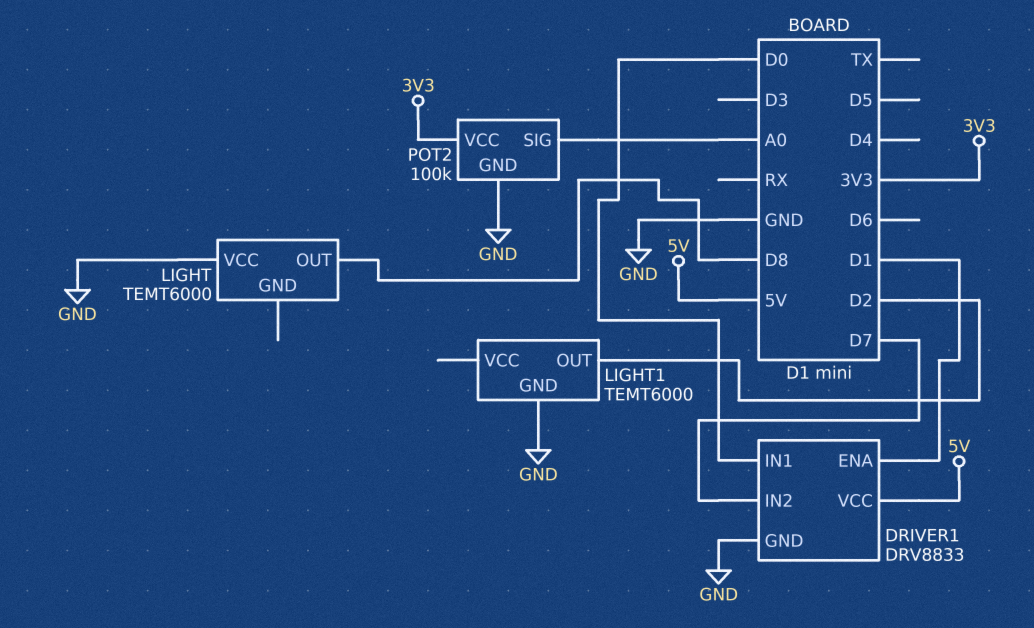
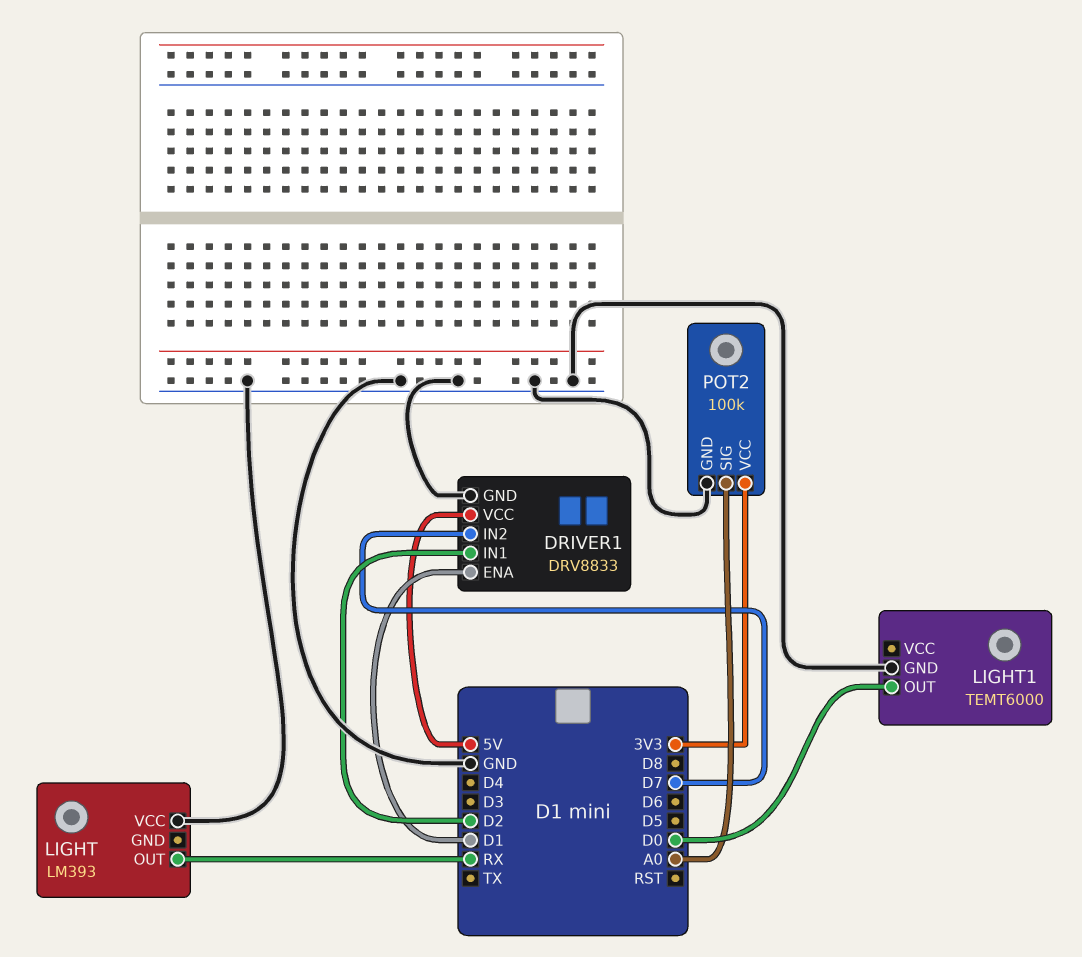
DRIVER1 pin IN1: D0 -> D2
LIGHT: TEMT6000 -> LM393
LIGHT pin OUT: D8 -> RX
LIGHT1 pin OUT: D2 -> D0

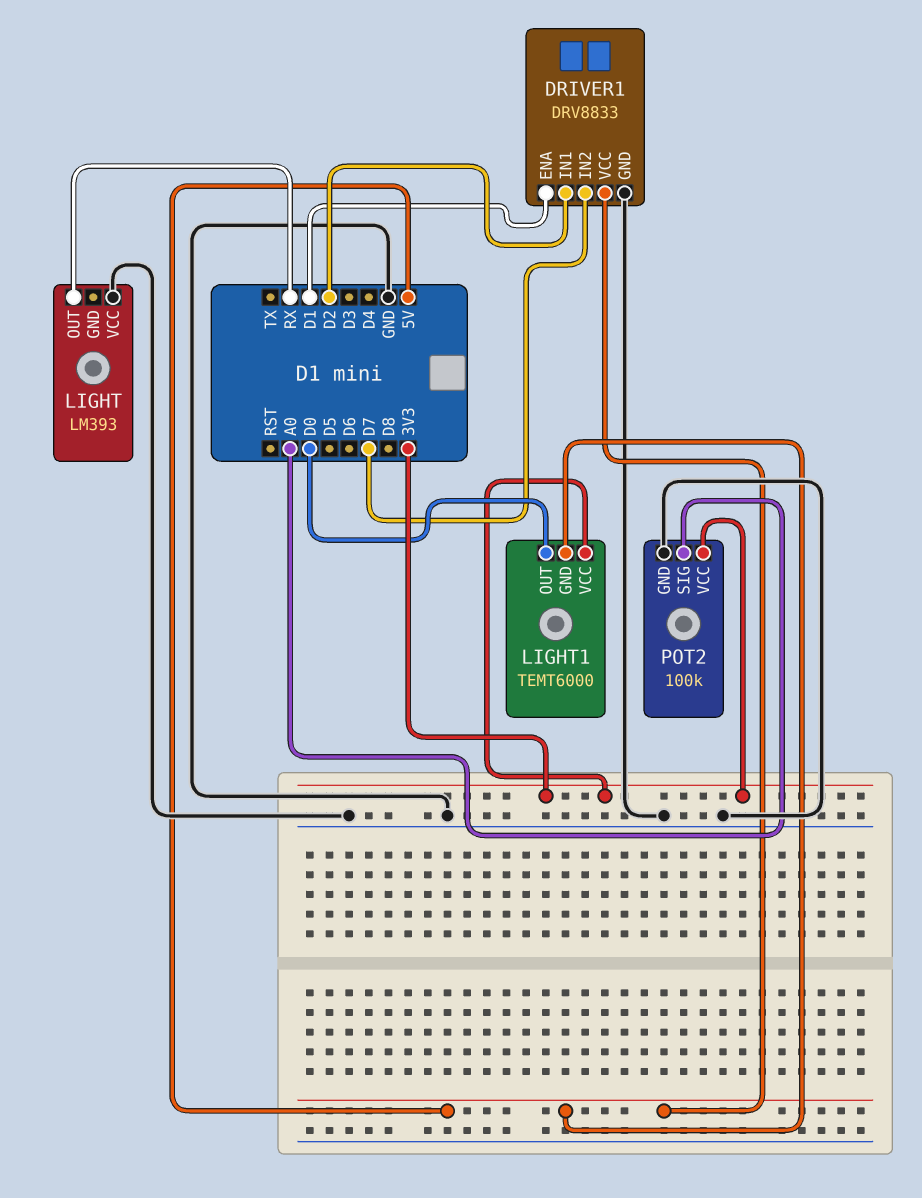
LIGHT1 pin GND: GND -> 5V
LIGHT1 pin VCC: none -> 3V3

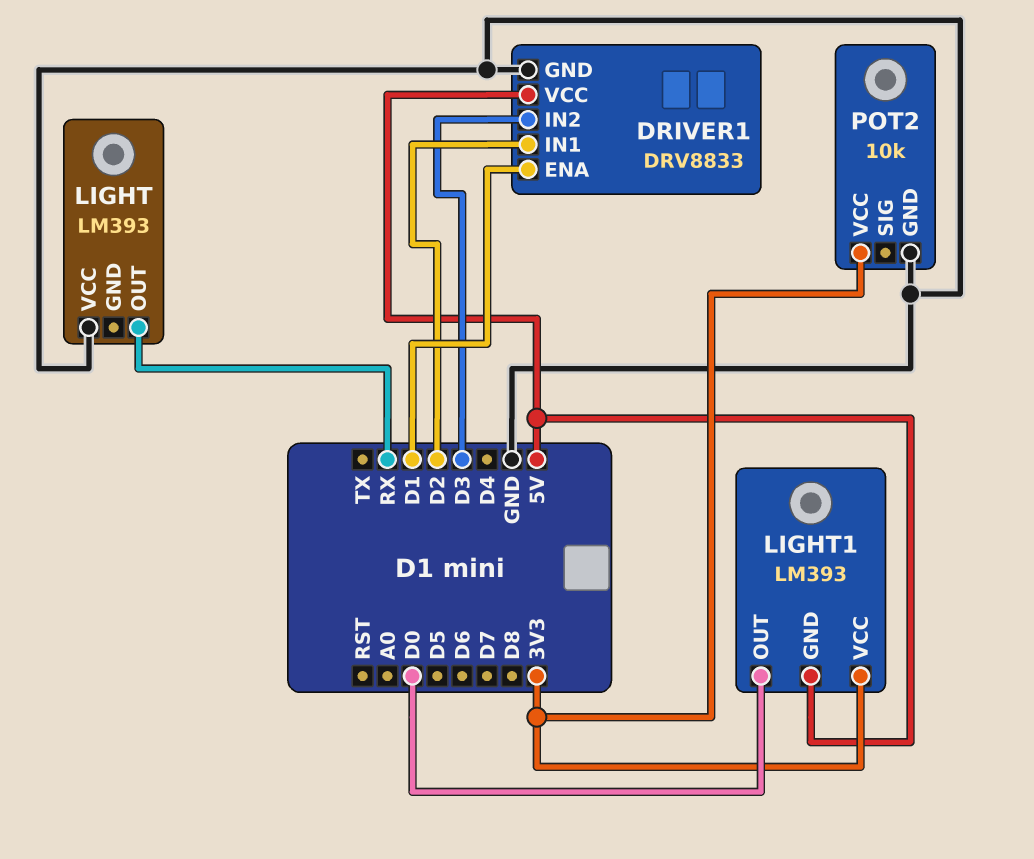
DRIVER1 pin IN2: D7 -> D3
LIGHT1: TEMT6000 -> LM393
POT2: 100k -> 10k
POT2 pin SIG: A0 -> none

